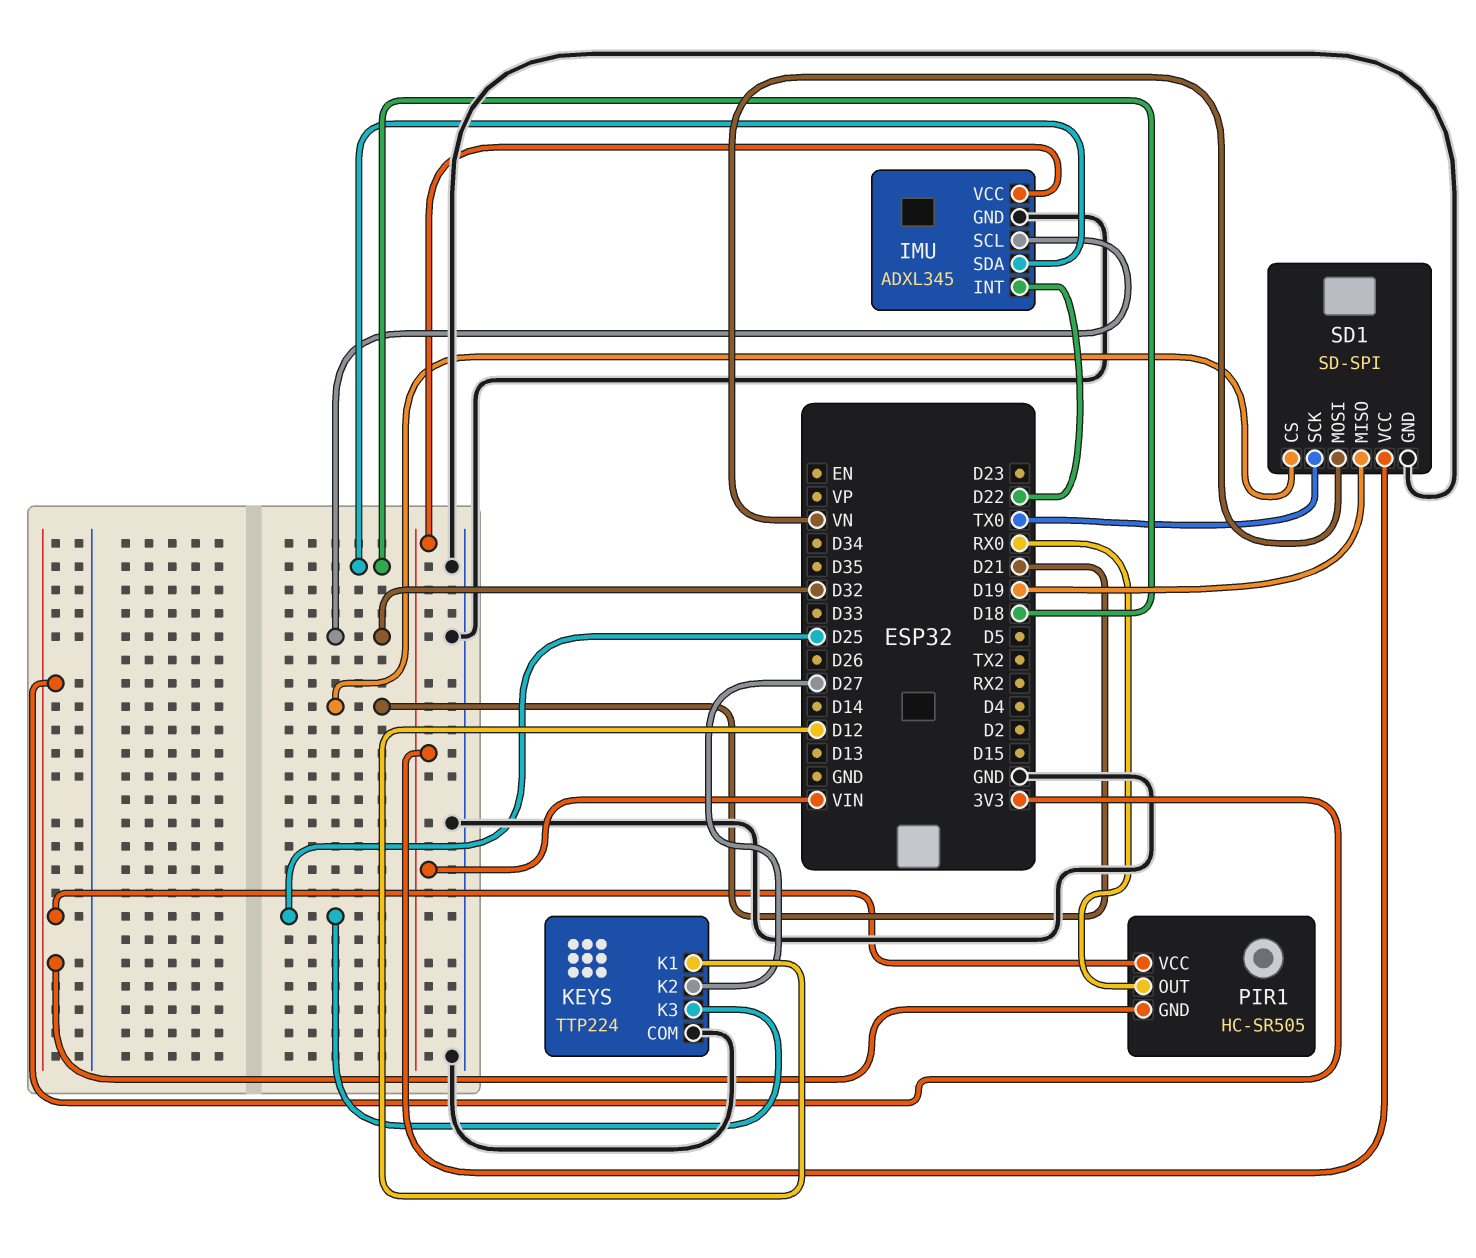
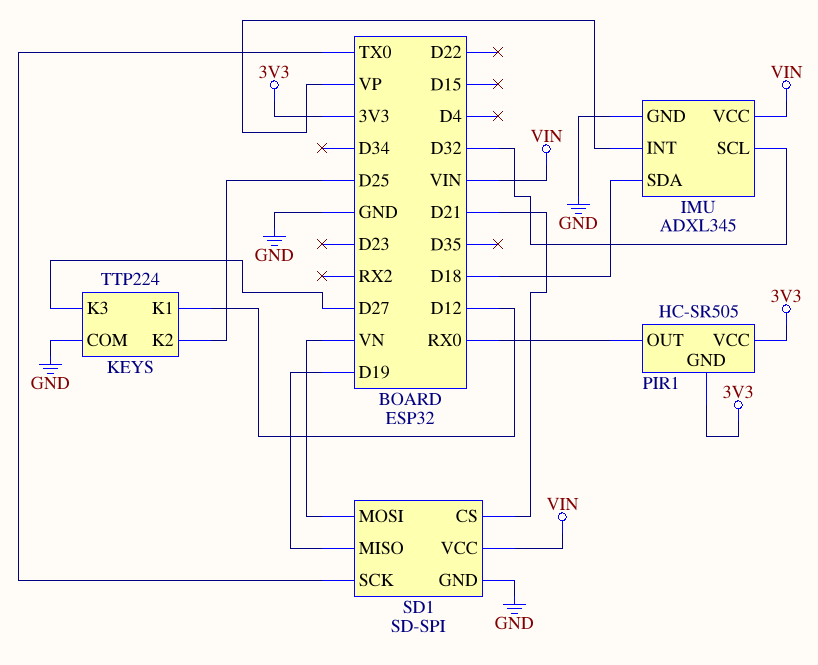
IMU pin INT: D22 -> VP
KEYS pin K2: D27 -> D25
KEYS pin K3: D25 -> D27

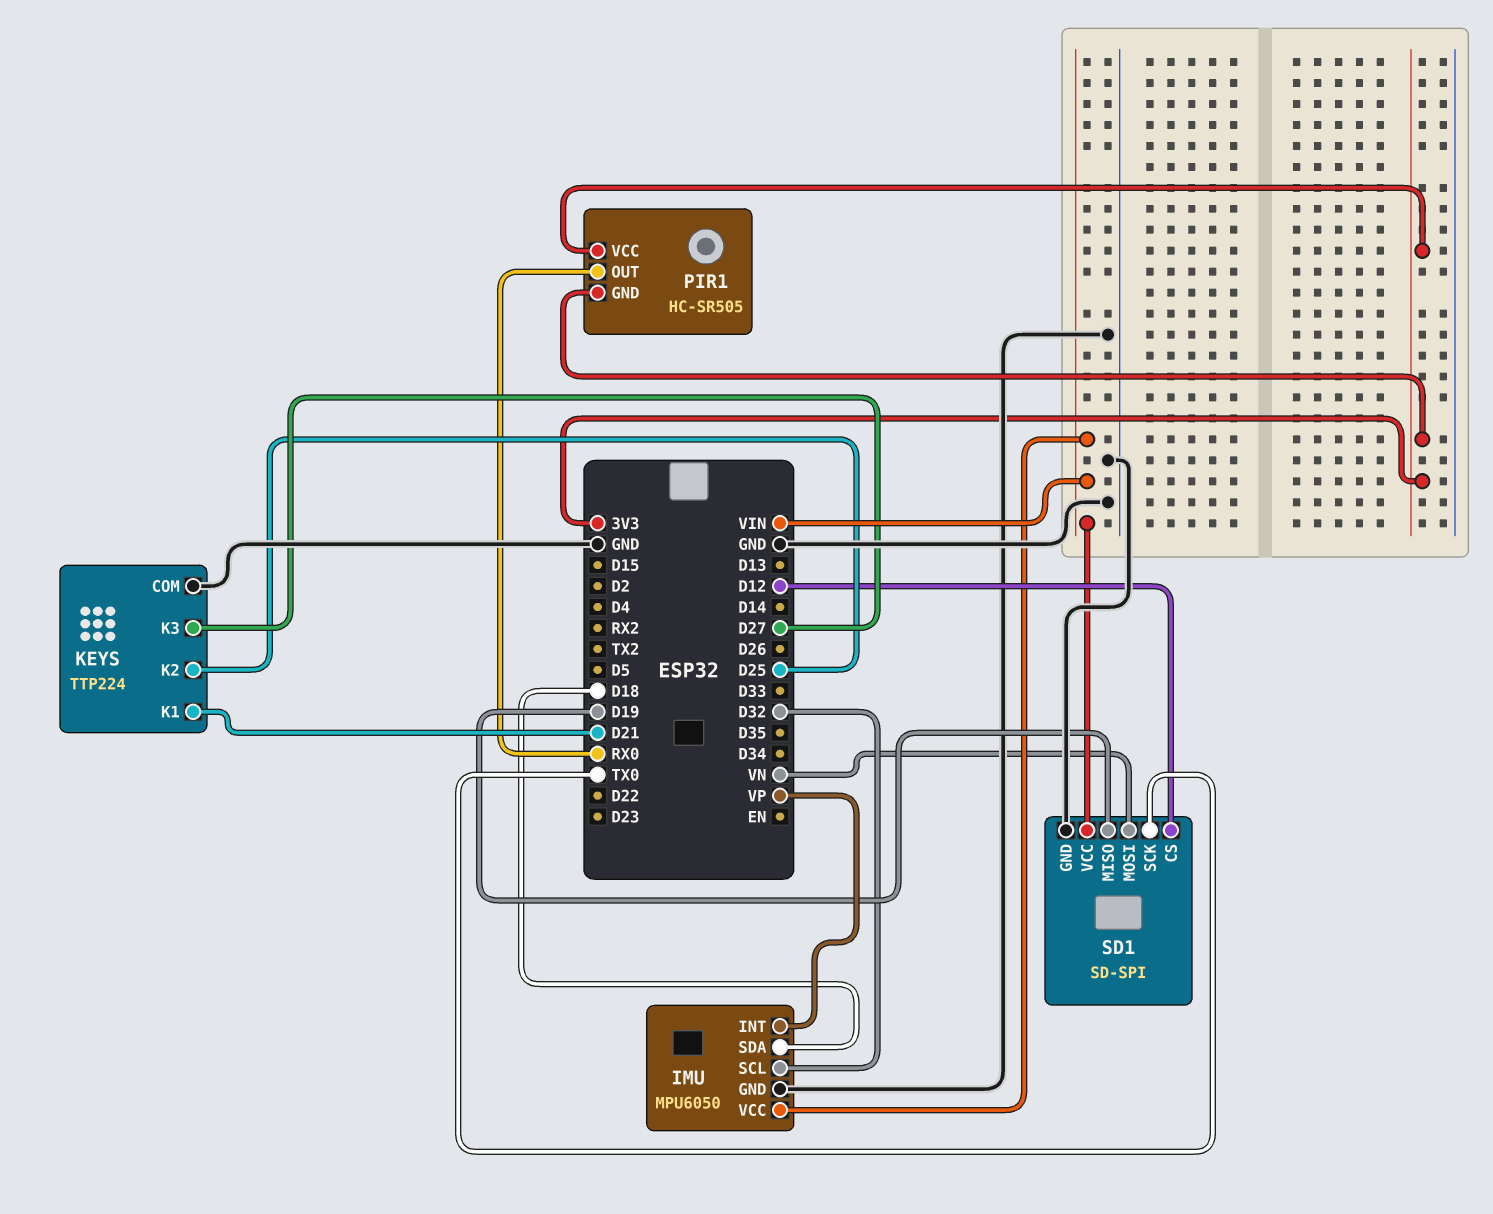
IMU: ADXL345 -> MPU6050
KEYS pin K1: D12 -> D21
SD1 pin CS: D21 -> D12

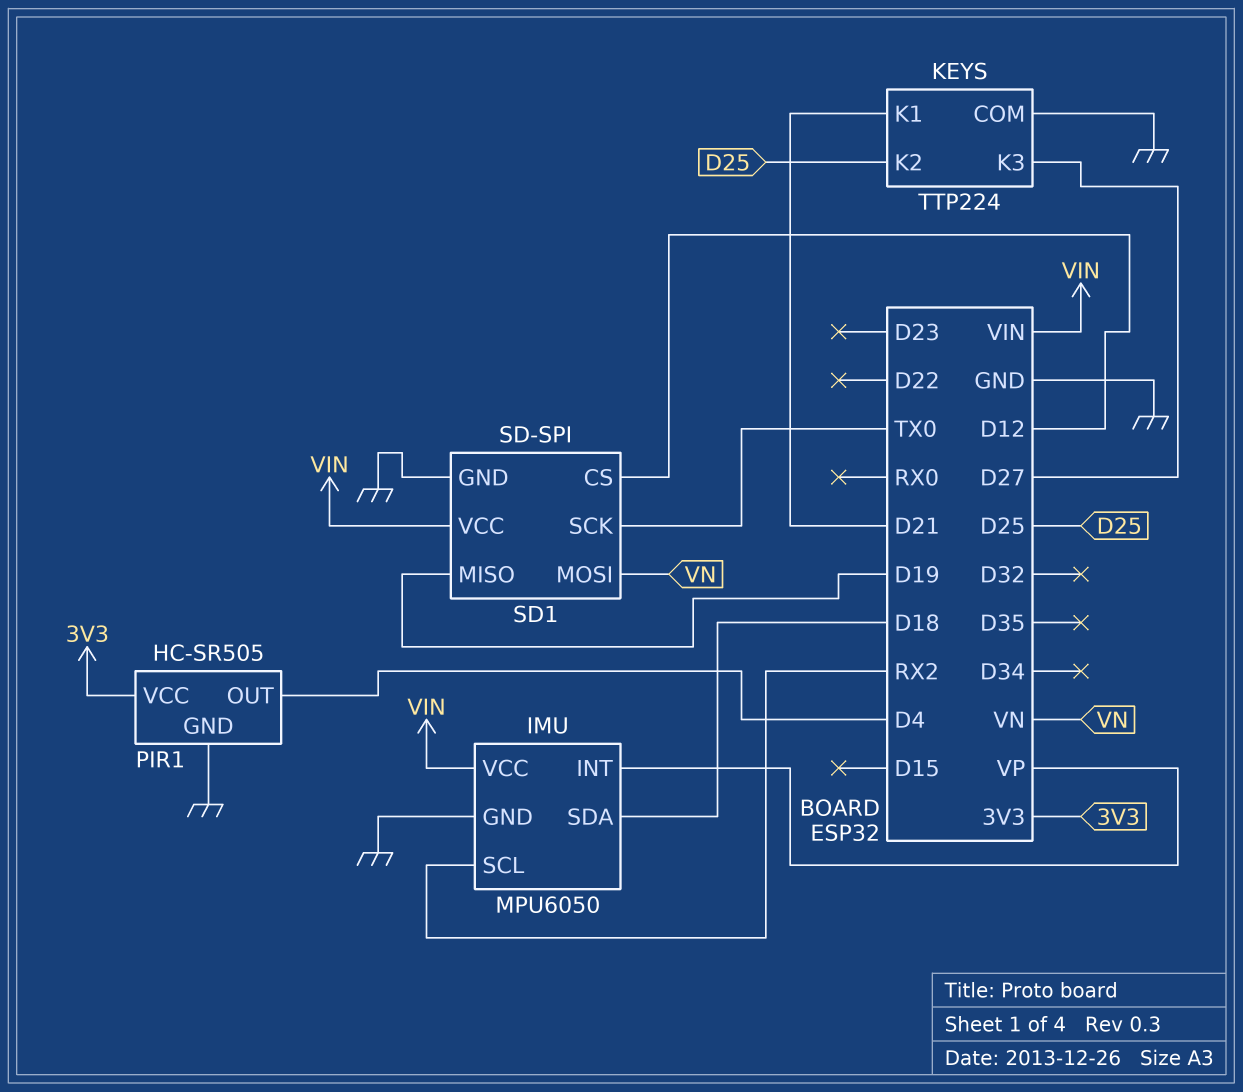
IMU pin SCL: D32 -> RX2
PIR1 pin GND: 3V3 -> GND
PIR1 pin OUT: RX0 -> D4

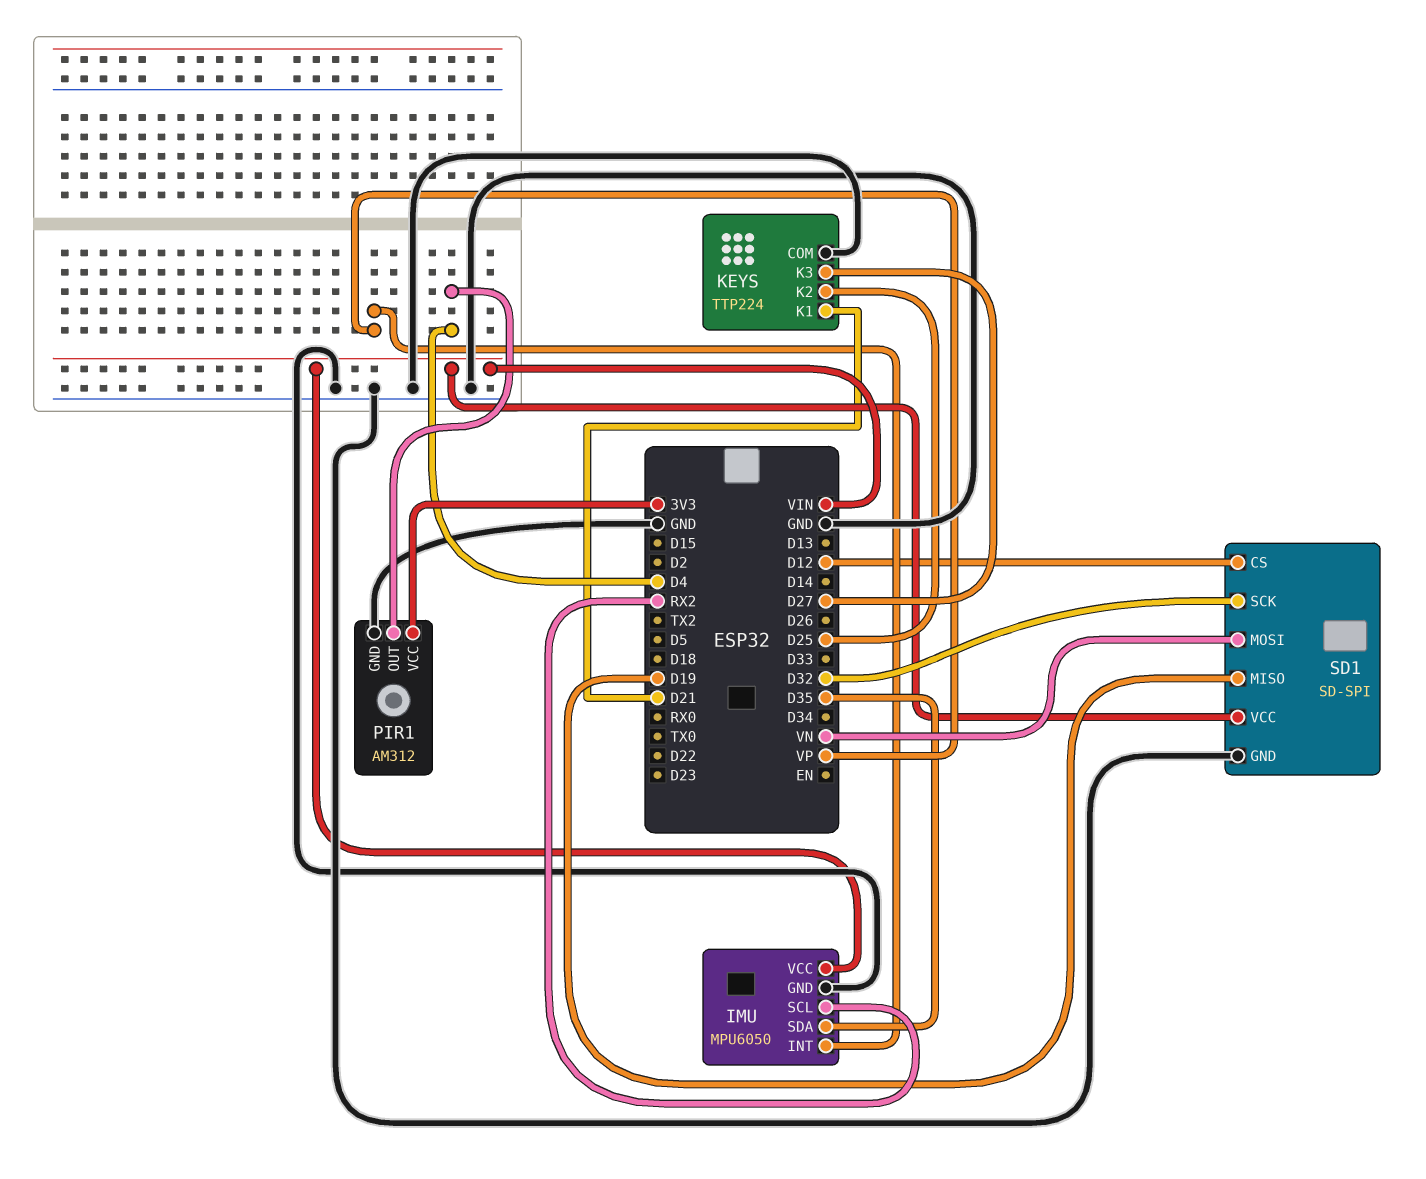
IMU pin SDA: D18 -> D35
PIR1: HC-SR505 -> AM312
SD1 pin SCK: TX0 -> D32

